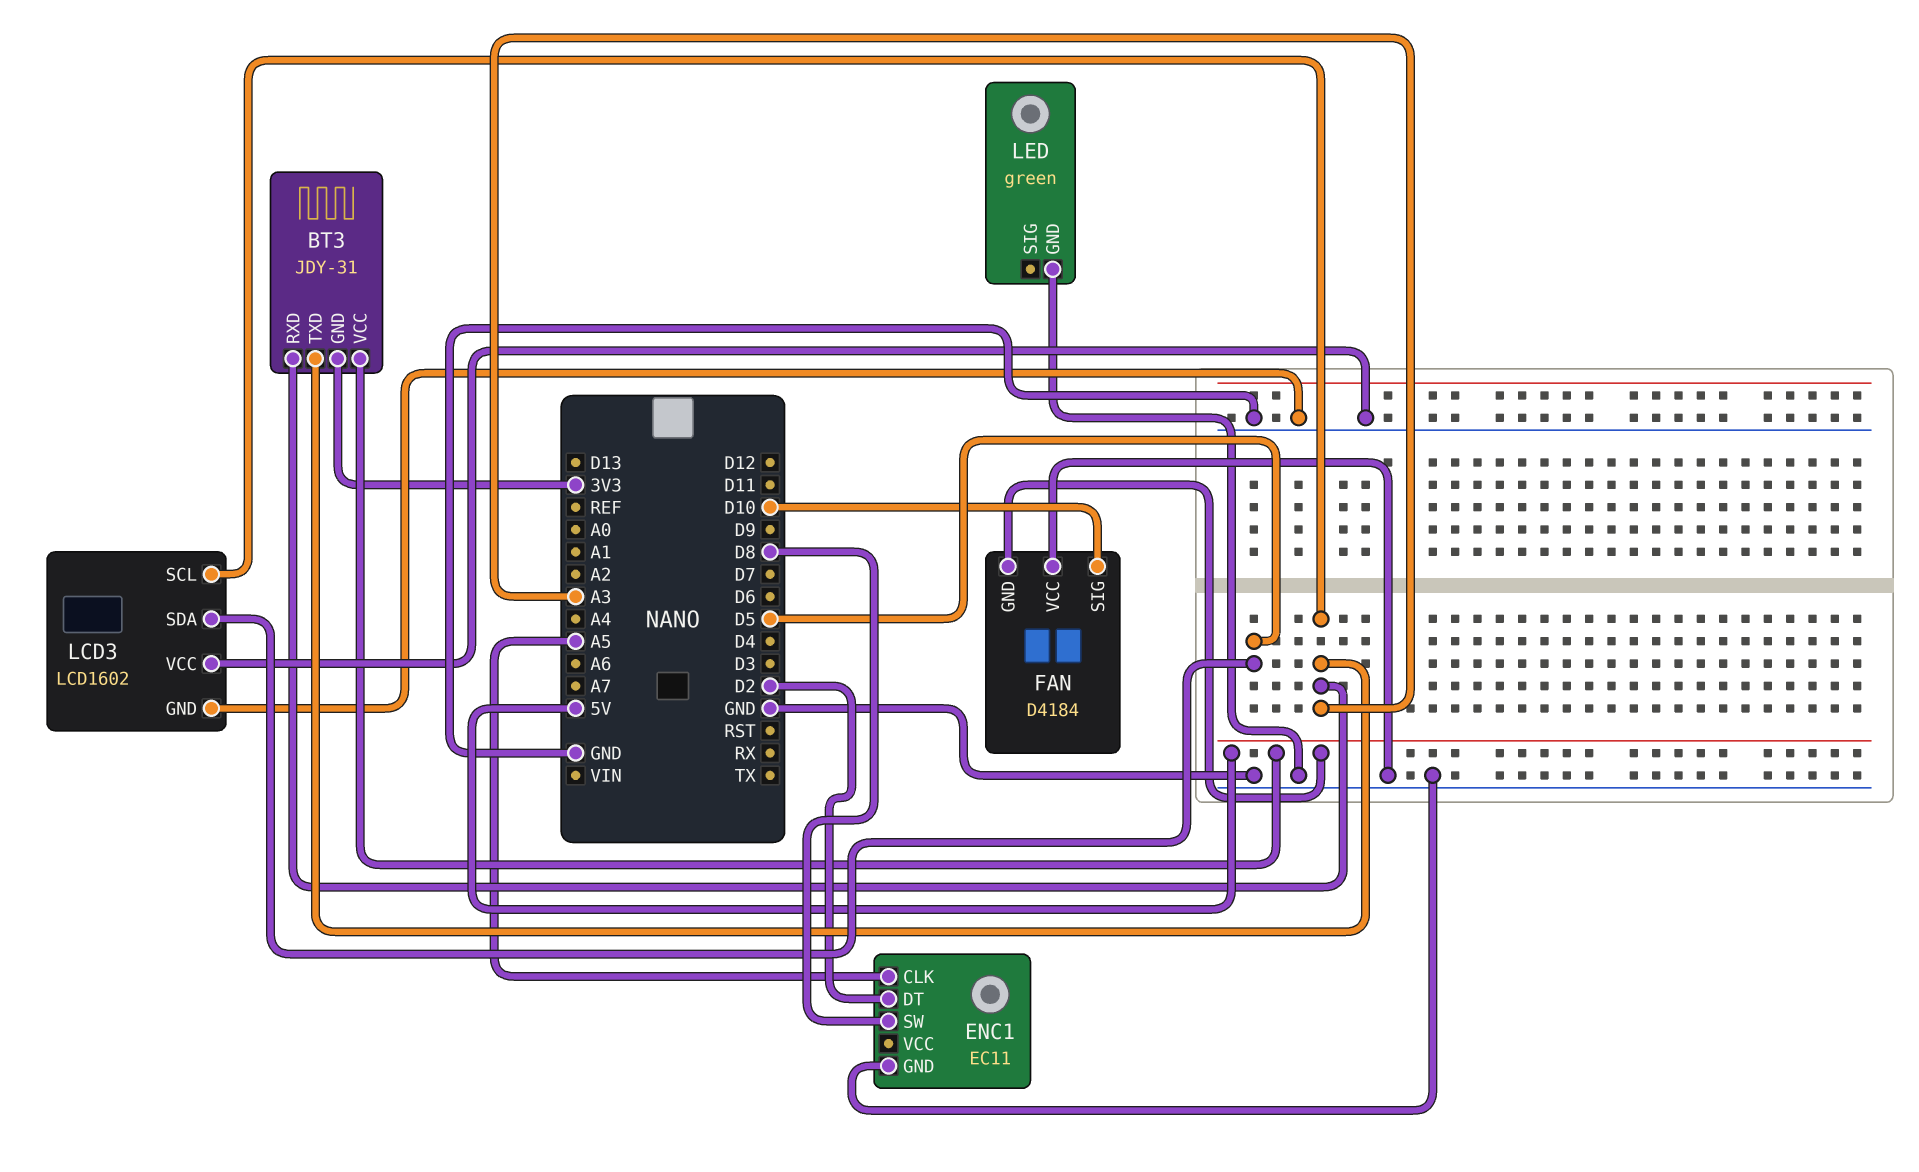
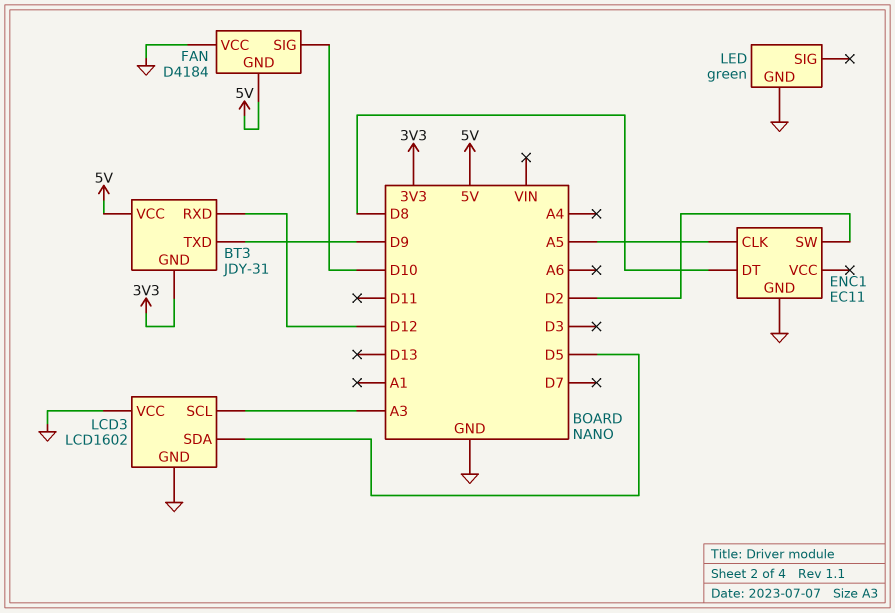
BT3 pin RXD: A3 -> D12
BT3 pin TXD: A3 -> D9
ENC1 pin DT: D2 -> D8
ENC1 pin SW: D8 -> D2

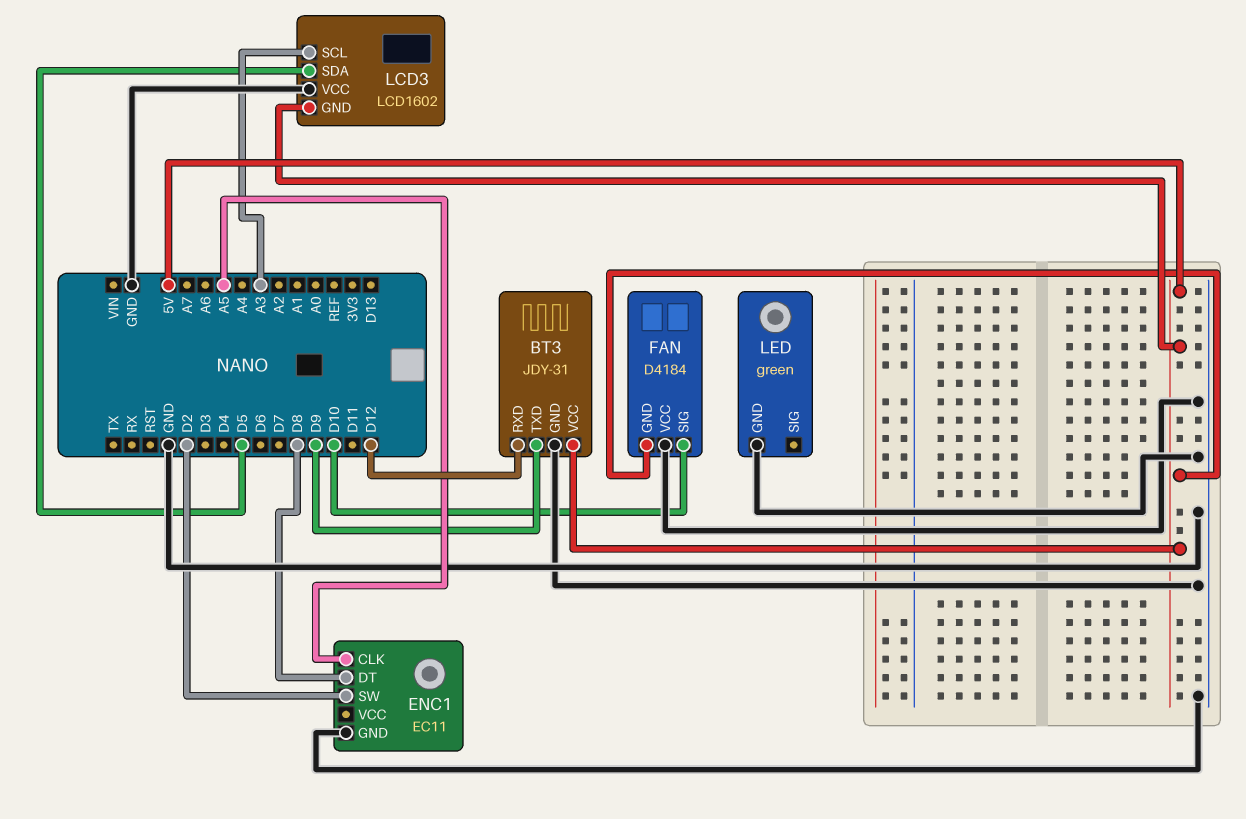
BT3 pin GND: 3V3 -> GND
LCD3 pin GND: GND -> 5V

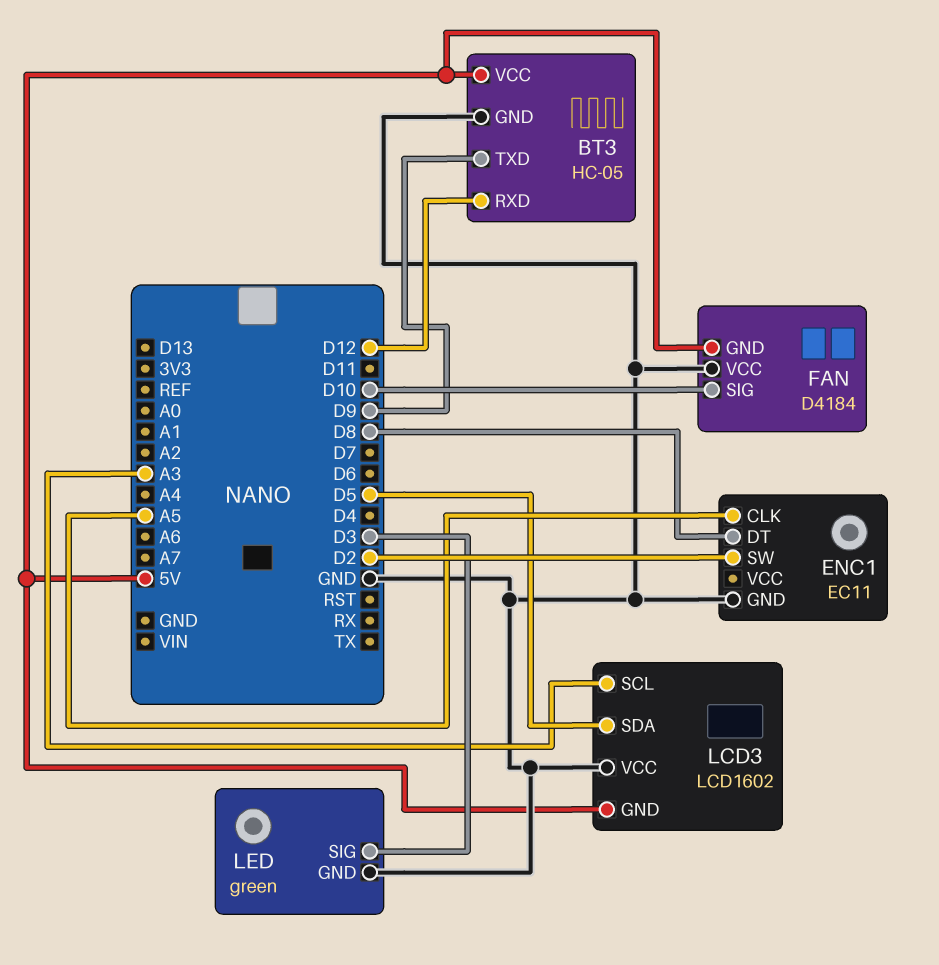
BT3: JDY-31 -> HC-05
LED pin SIG: none -> D3

